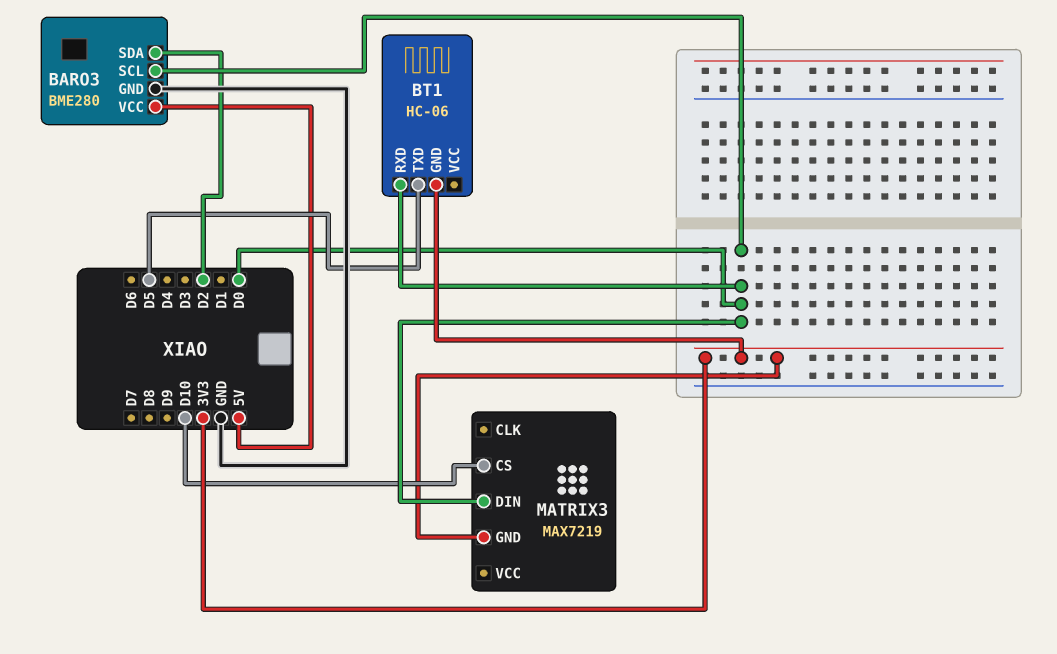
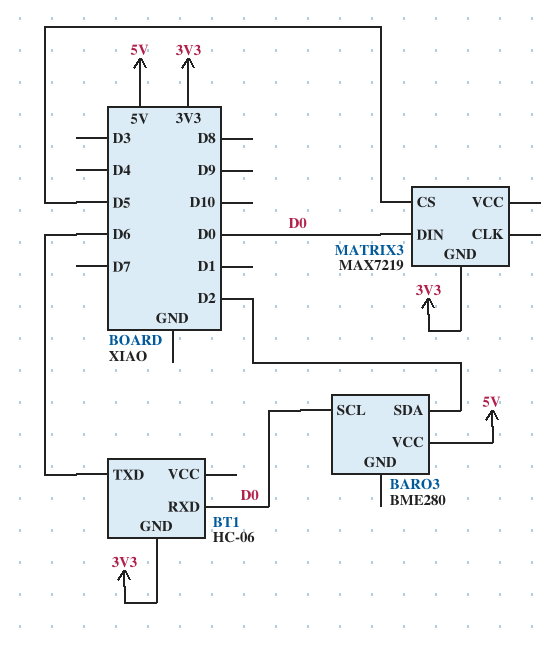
BARO3 pin GND: GND -> none
BT1 pin TXD: D5 -> D6
MATRIX3 pin CS: D10 -> D5

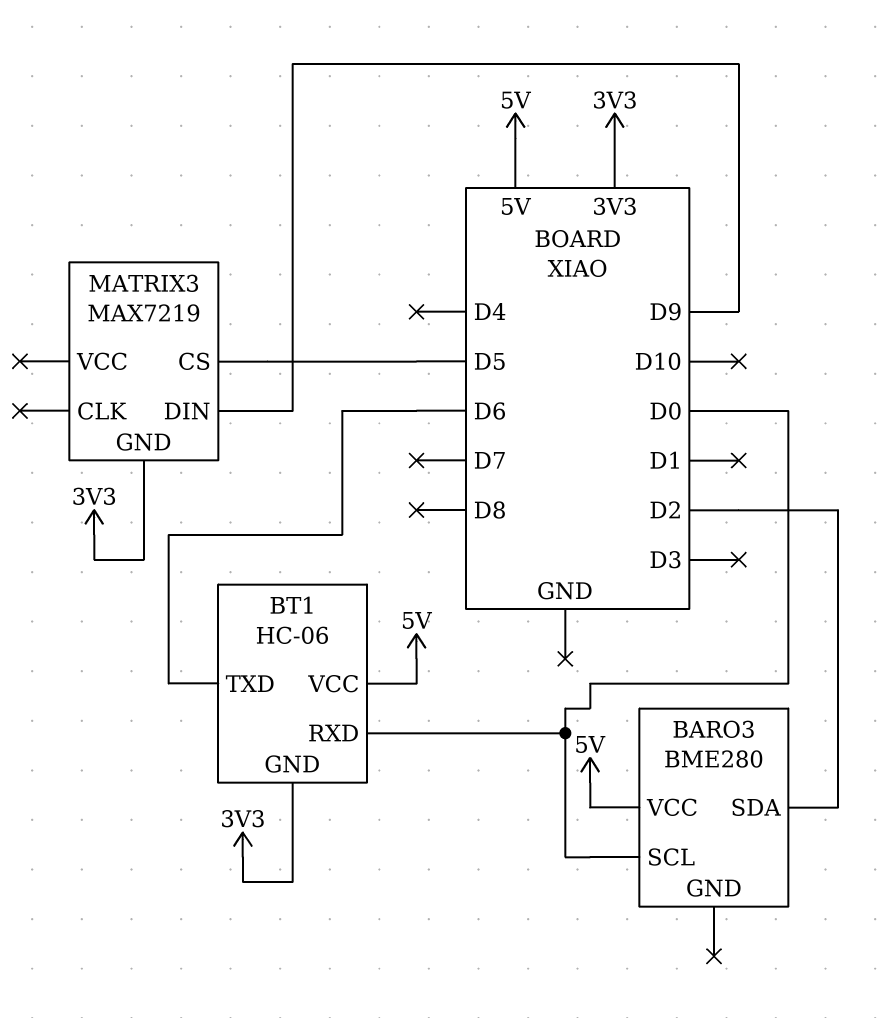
BT1 pin VCC: none -> 5V
MATRIX3 pin DIN: D0 -> D9

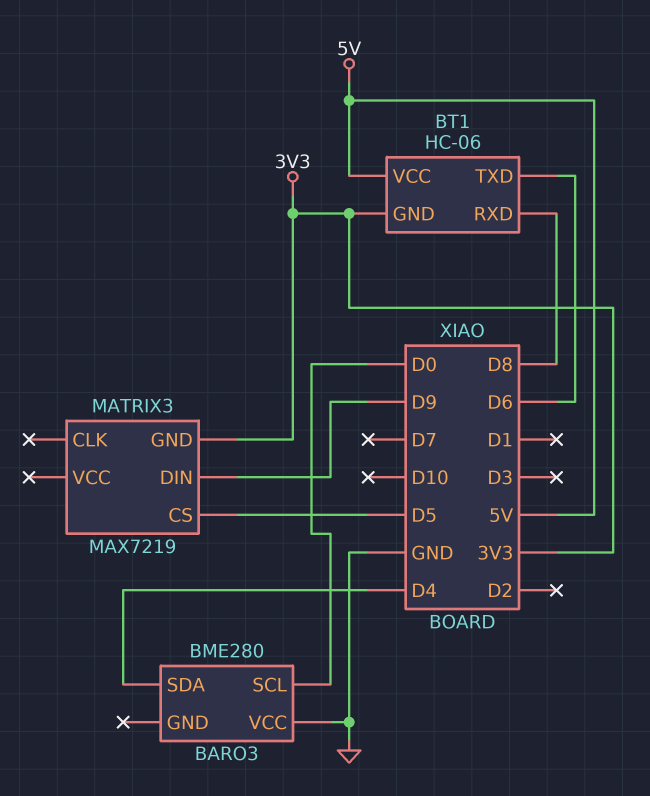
BARO3 pin SDA: D2 -> D4
BARO3 pin VCC: 5V -> GND
BT1 pin RXD: D0 -> D8

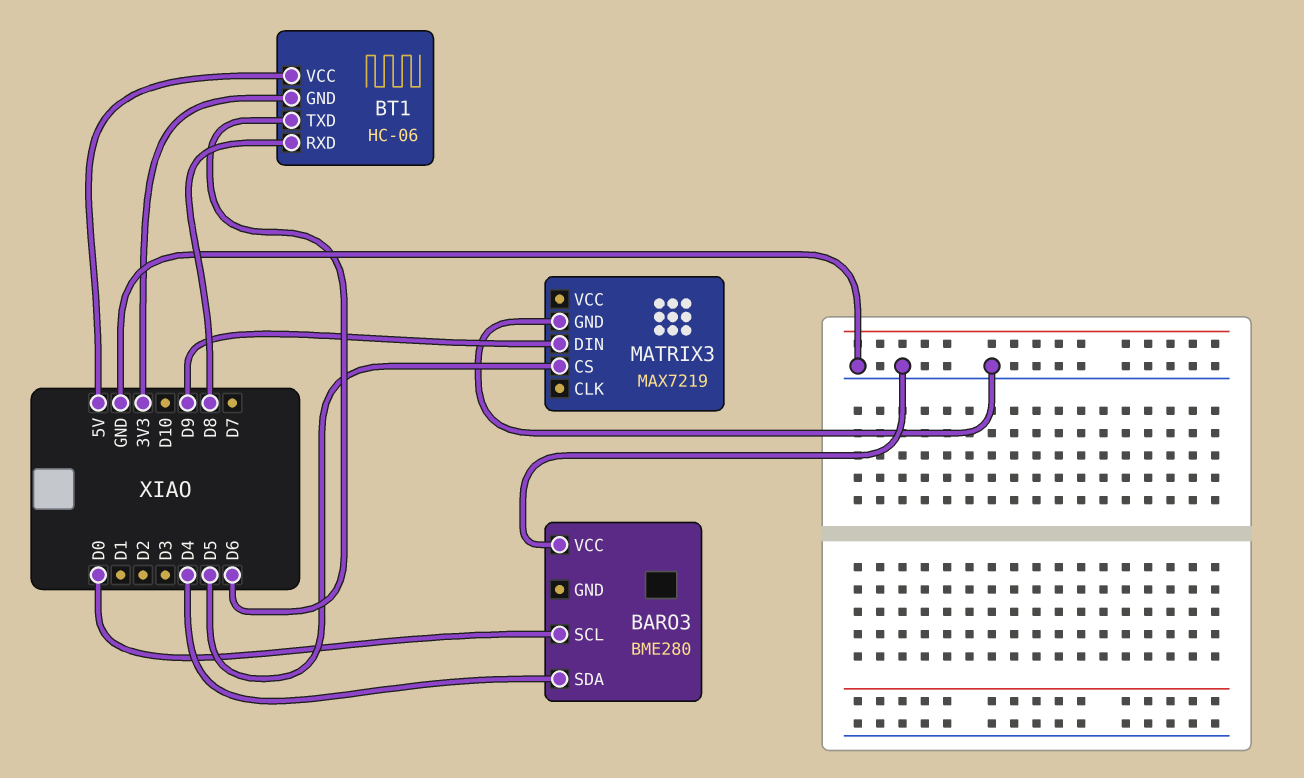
MATRIX3 pin GND: 3V3 -> GND

